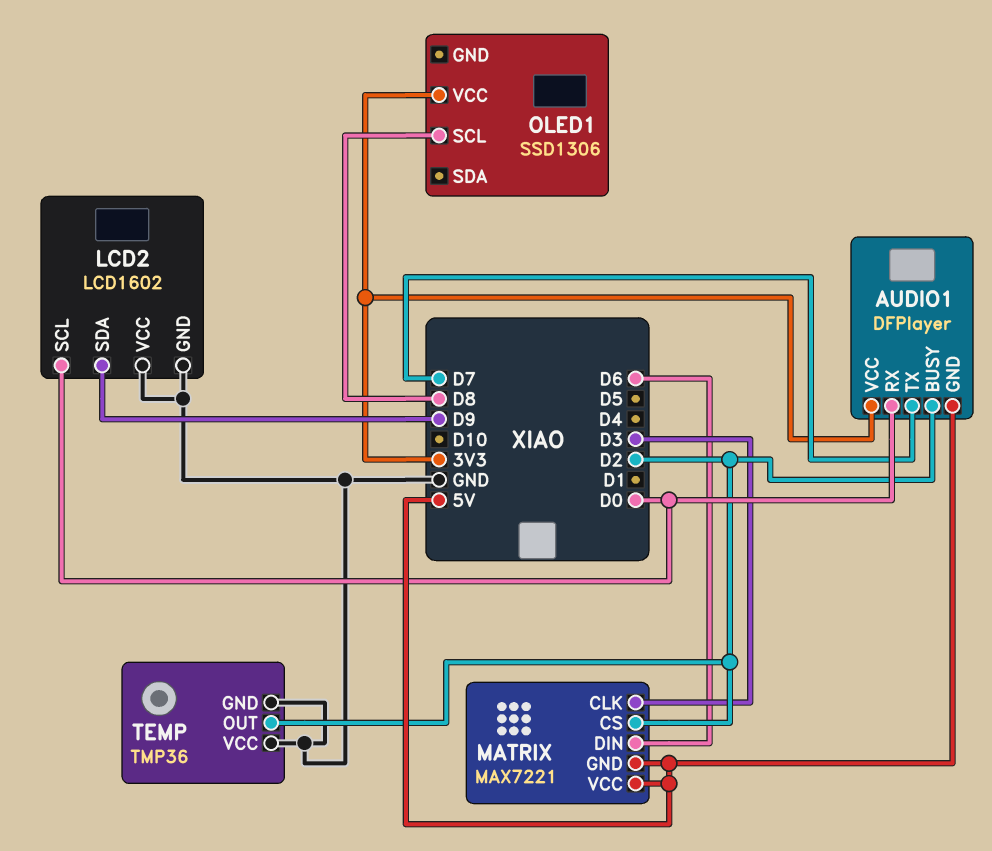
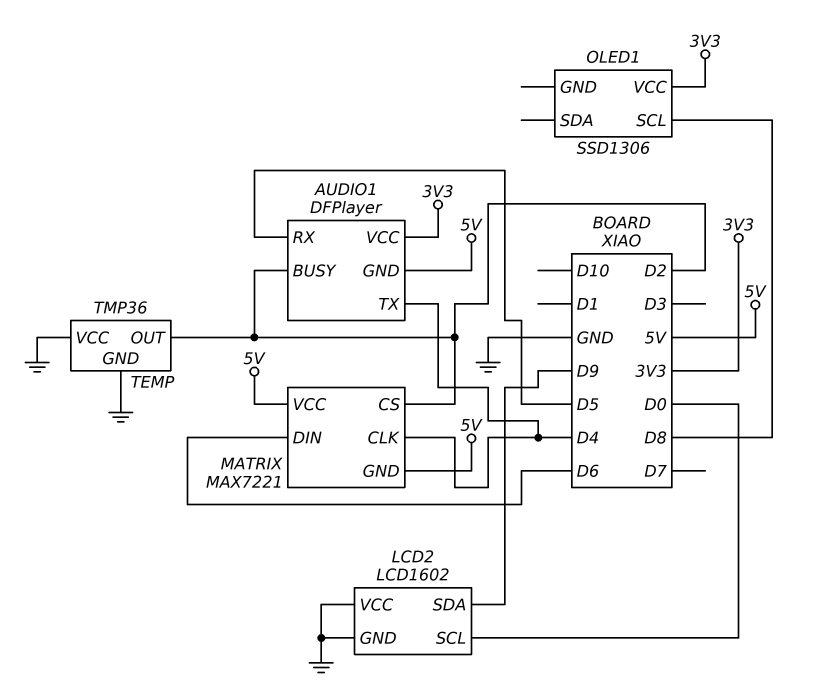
AUDIO1 pin RX: D0 -> D5
AUDIO1 pin TX: D7 -> D4
MATRIX pin CLK: D3 -> D4

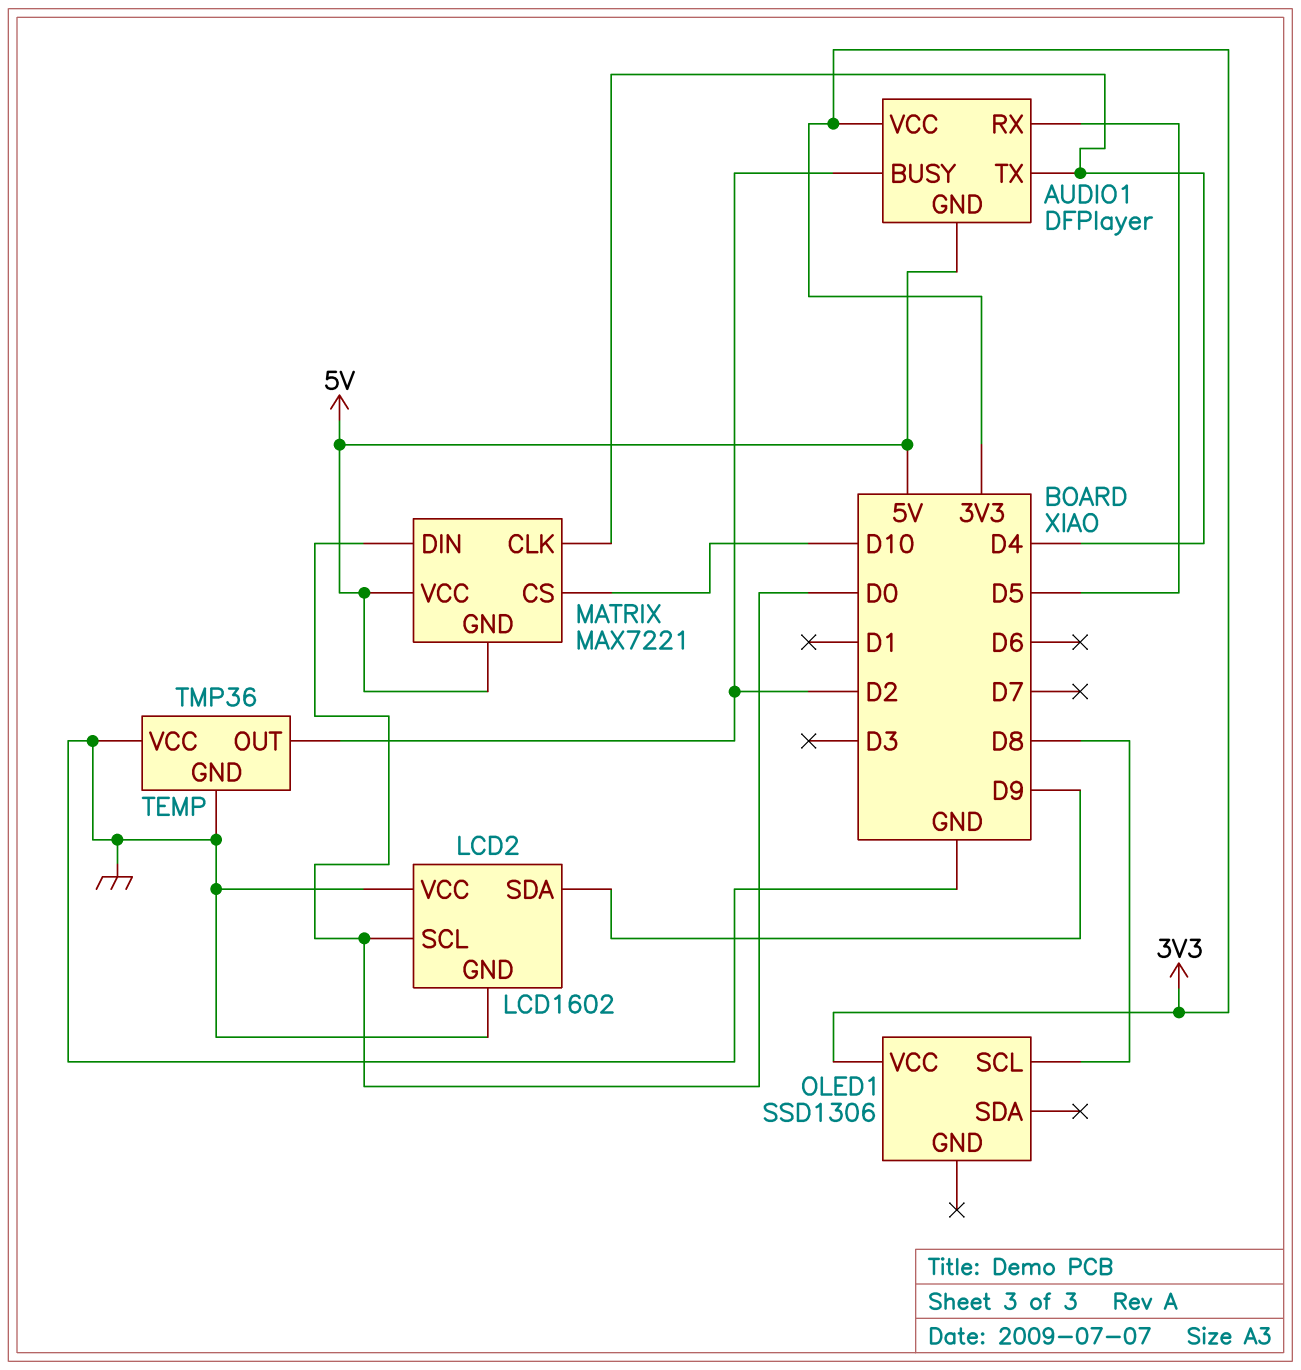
MATRIX pin CS: D2 -> D10
MATRIX pin DIN: D6 -> D0

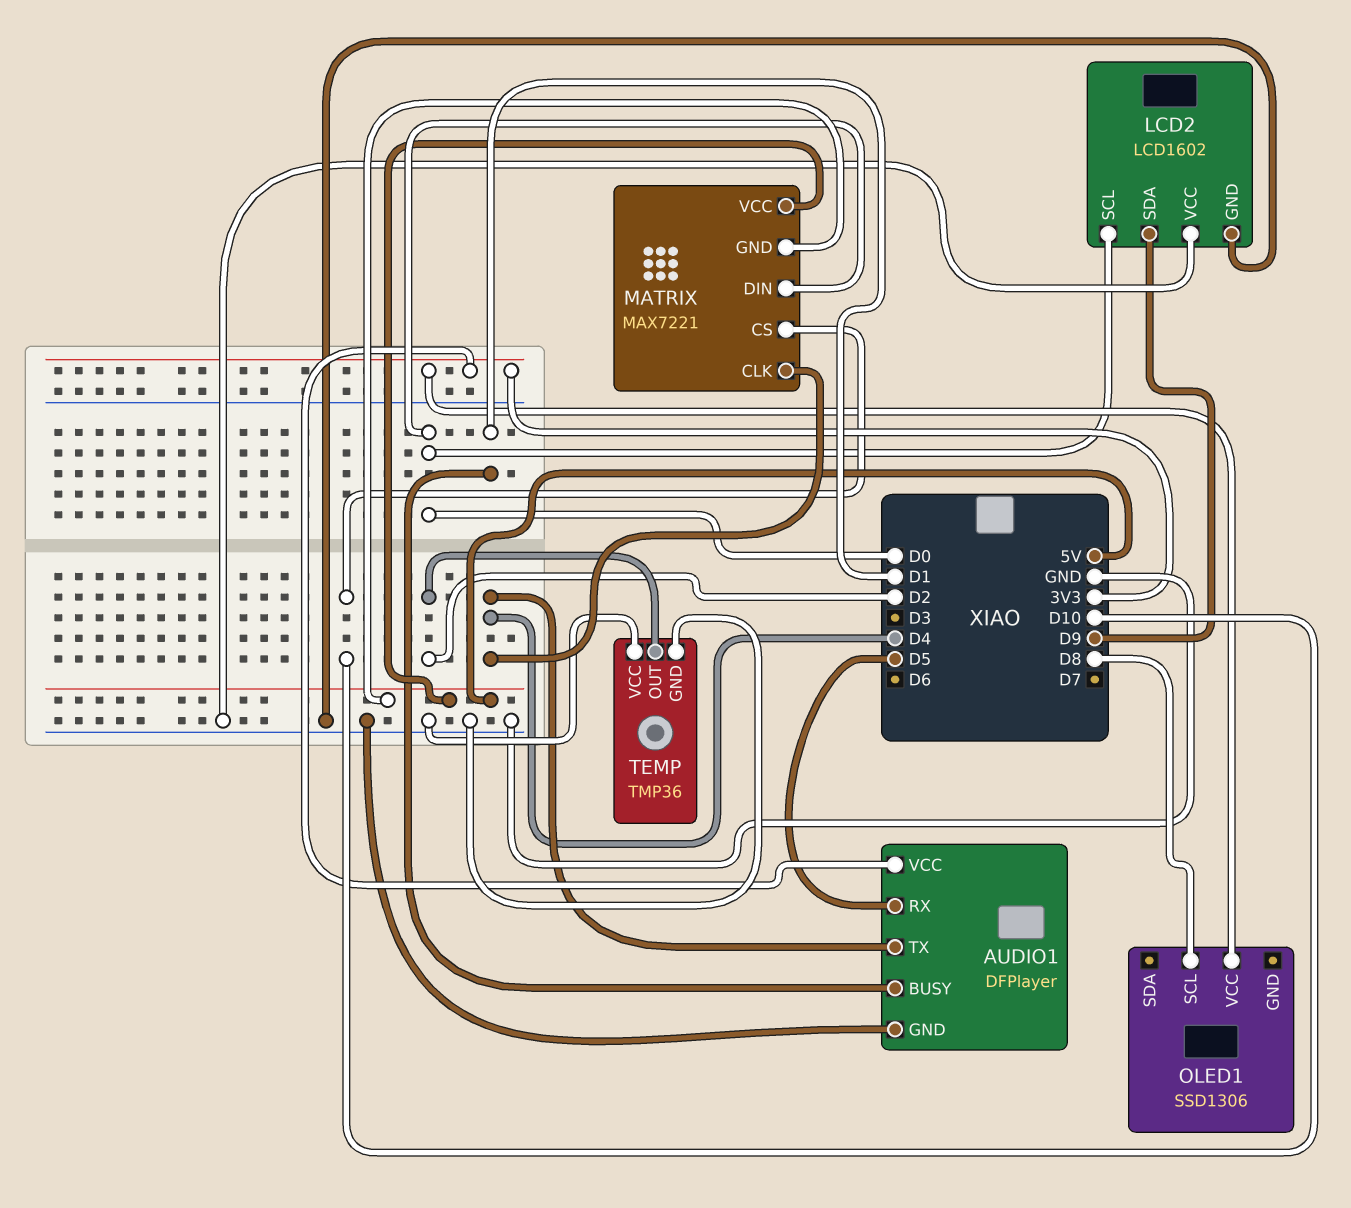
AUDIO1 pin BUSY: D2 -> D1
AUDIO1 pin GND: 5V -> GND

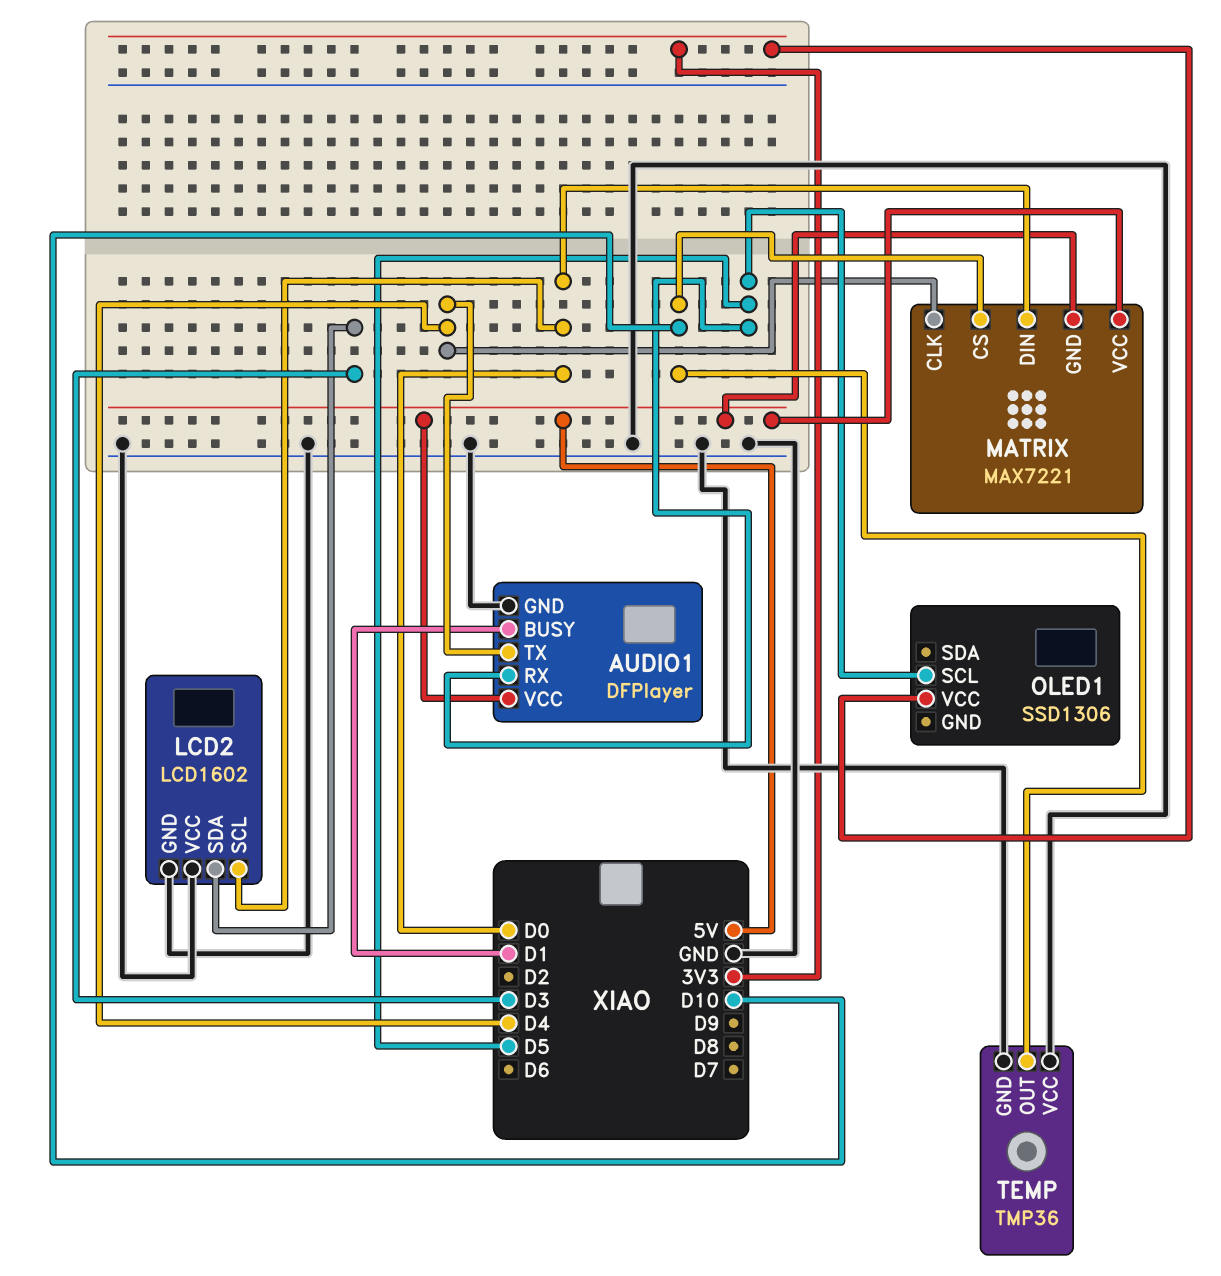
AUDIO1 pin VCC: 3V3 -> 5V
LCD2 pin SDA: D9 -> D3
OLED1 pin SCL: D8 -> D5
TEMP pin OUT: D2 -> D10

